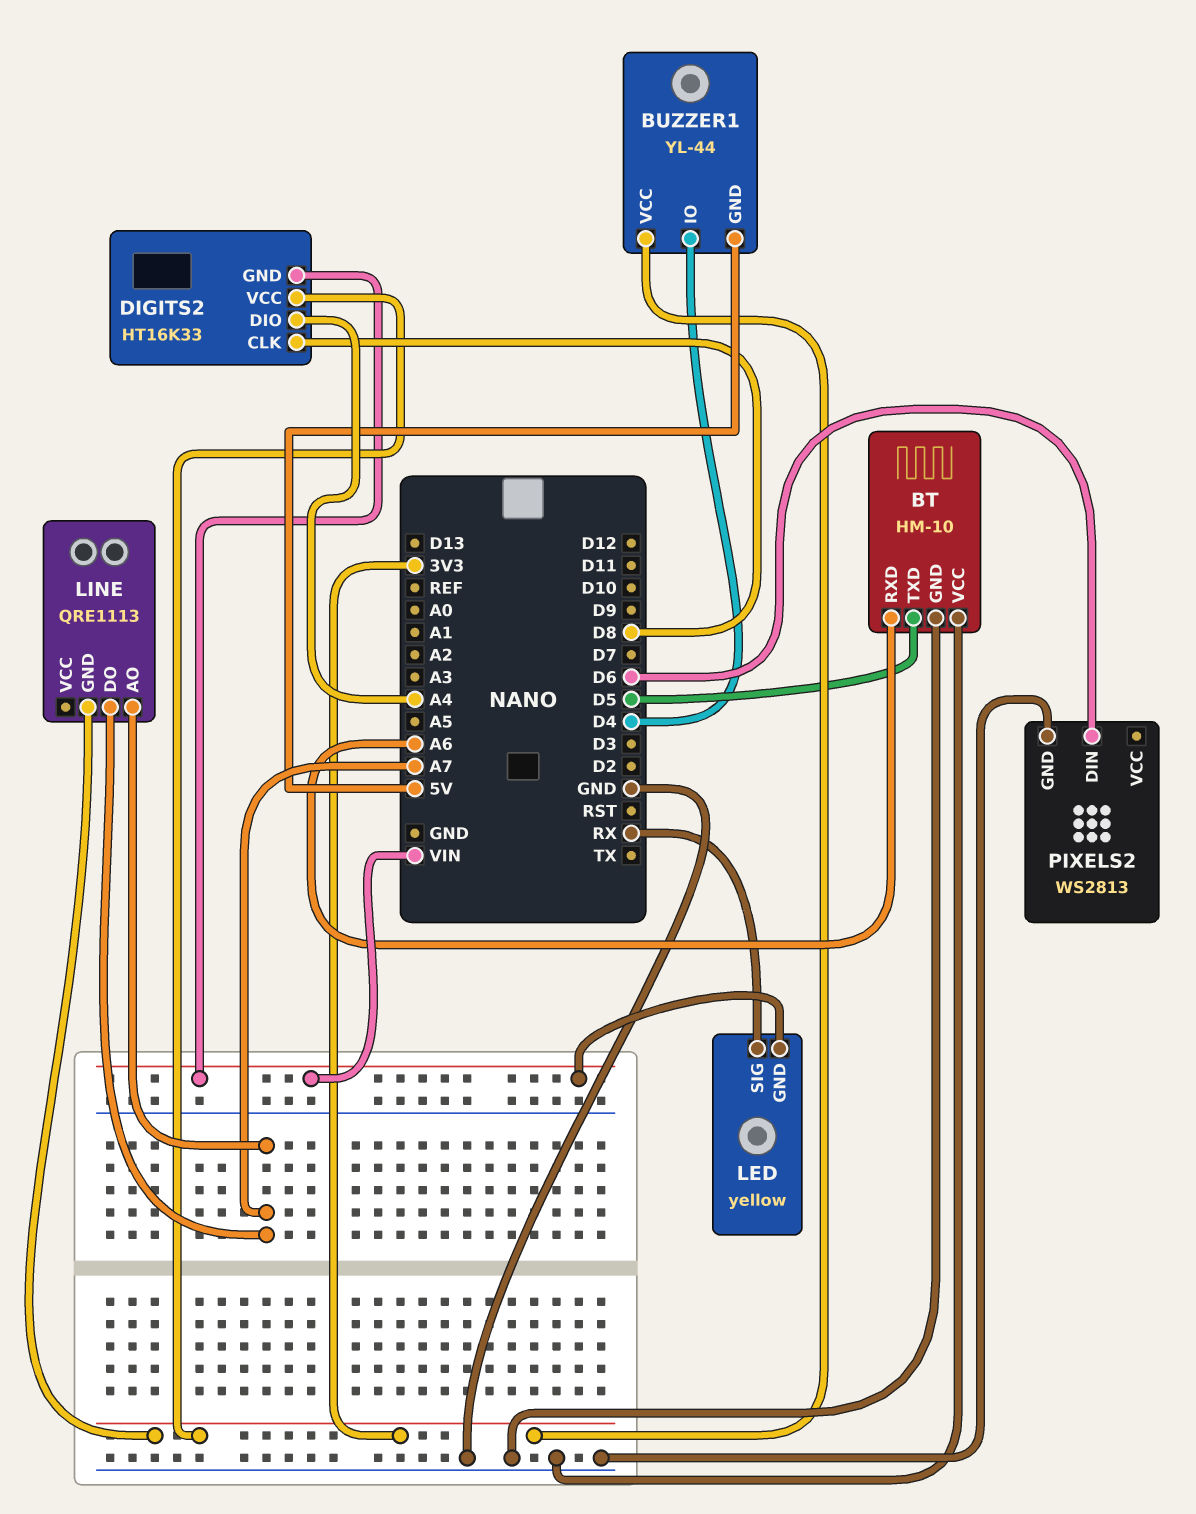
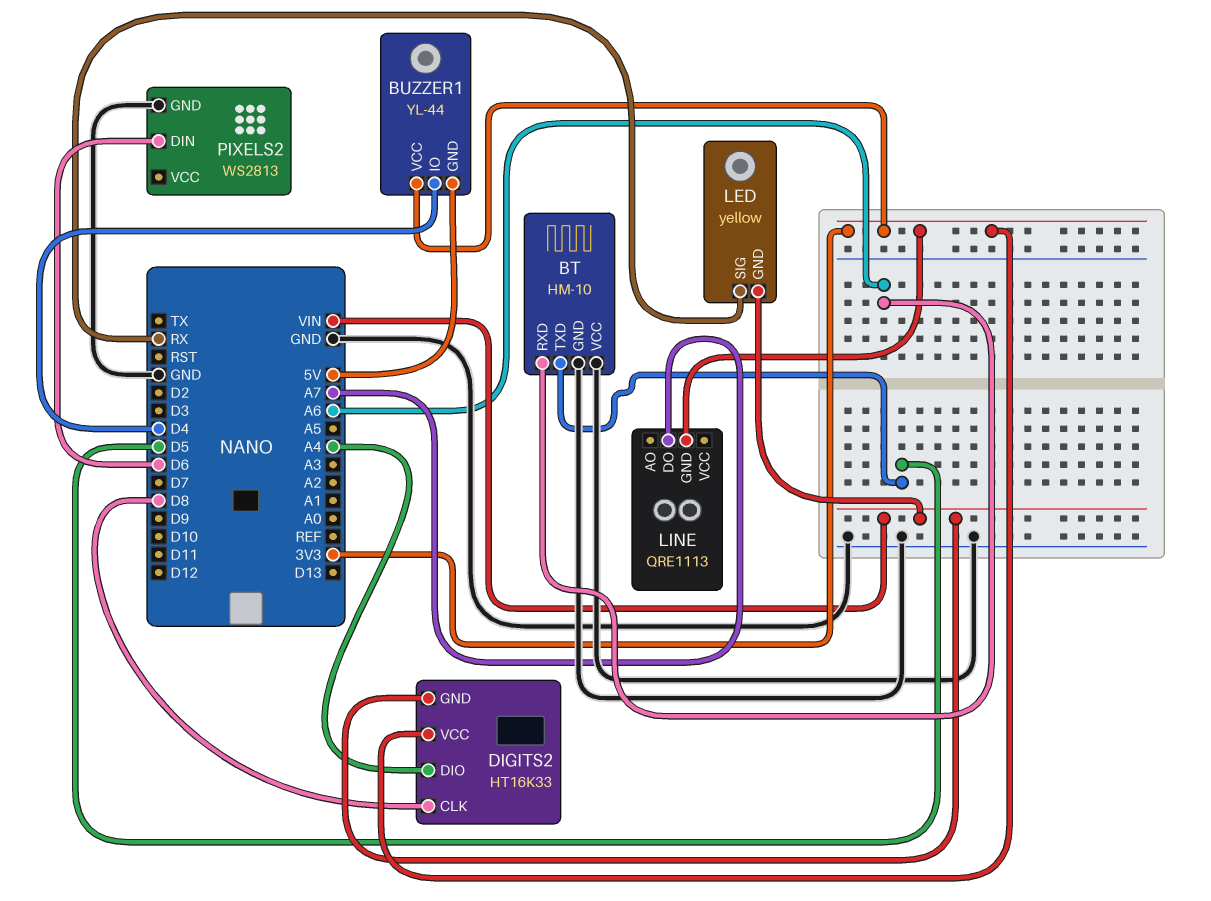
LINE pin AO: A7 -> none

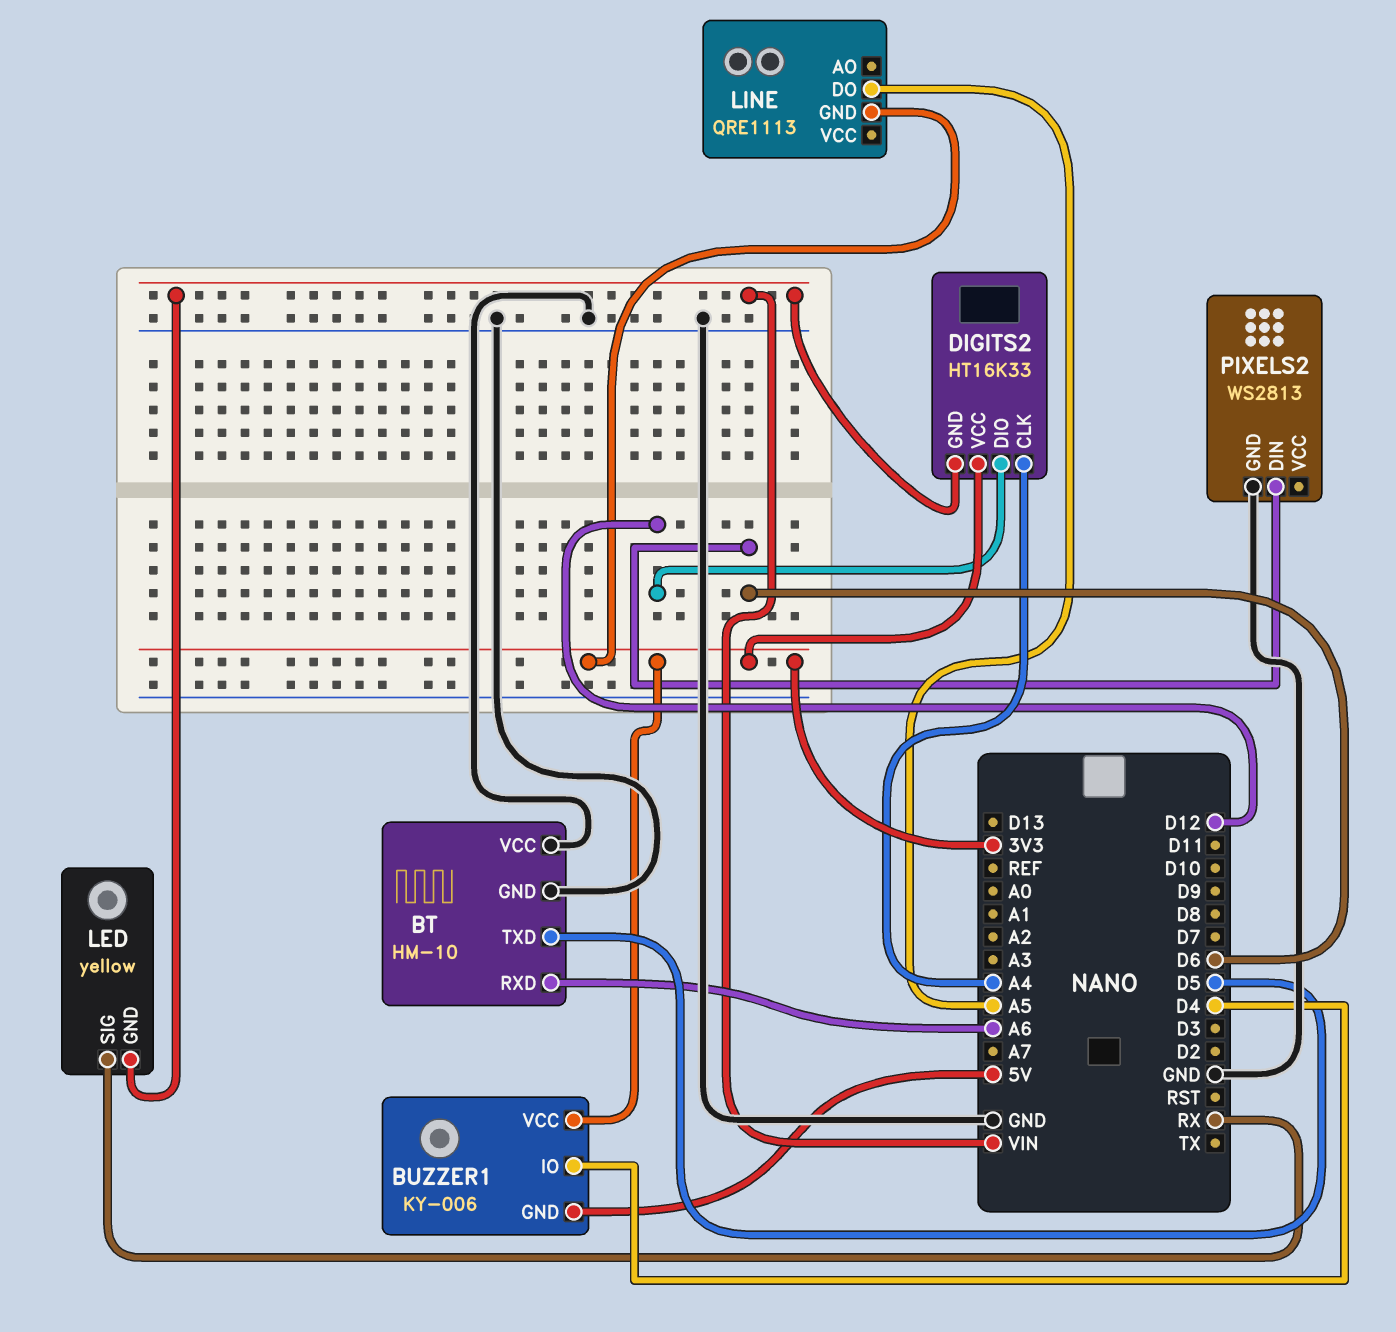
BUZZER1: YL-44 -> KY-006
DIGITS2 pin CLK: D8 -> A4
DIGITS2 pin DIO: A4 -> D12
LINE pin DO: A7 -> A5

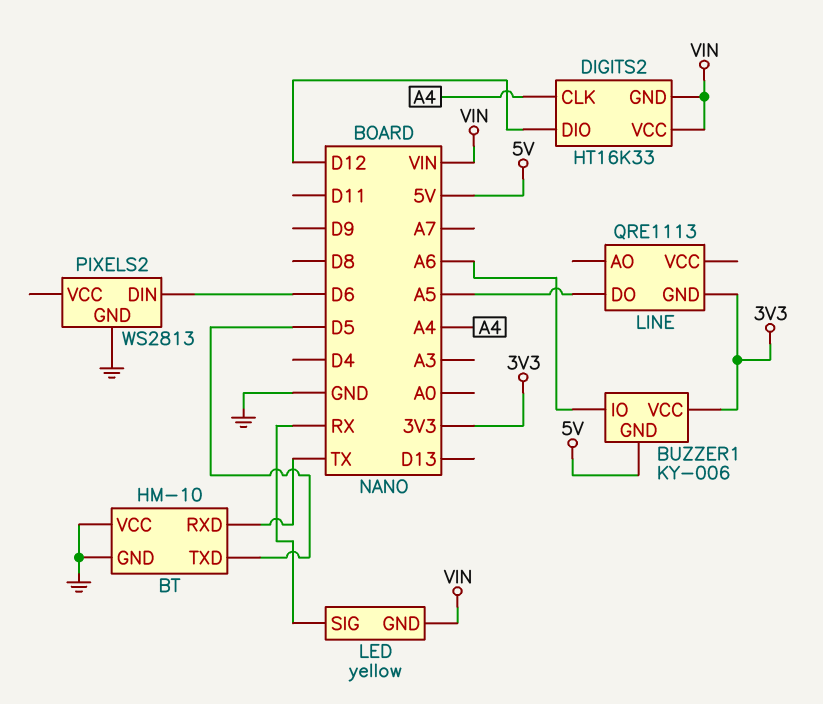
BT pin RXD: A6 -> TX
BUZZER1 pin IO: D4 -> A6
DIGITS2 pin VCC: 3V3 -> VIN

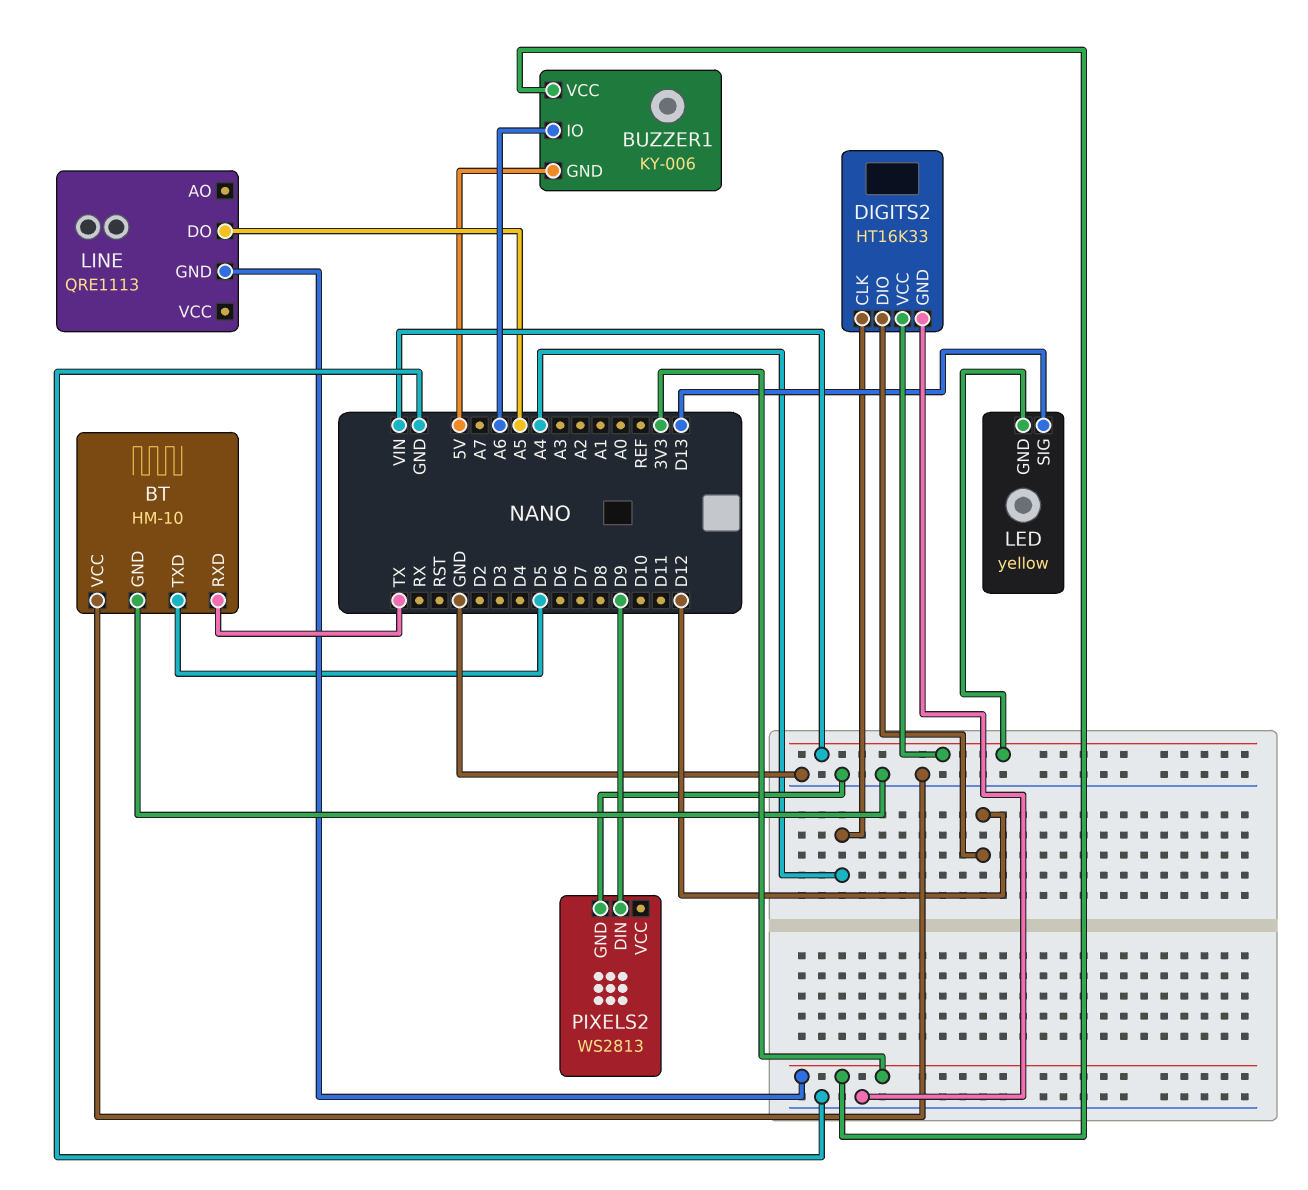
DIGITS2 pin GND: VIN -> GND
LED pin SIG: RX -> D13
PIXELS2 pin DIN: D6 -> D9

